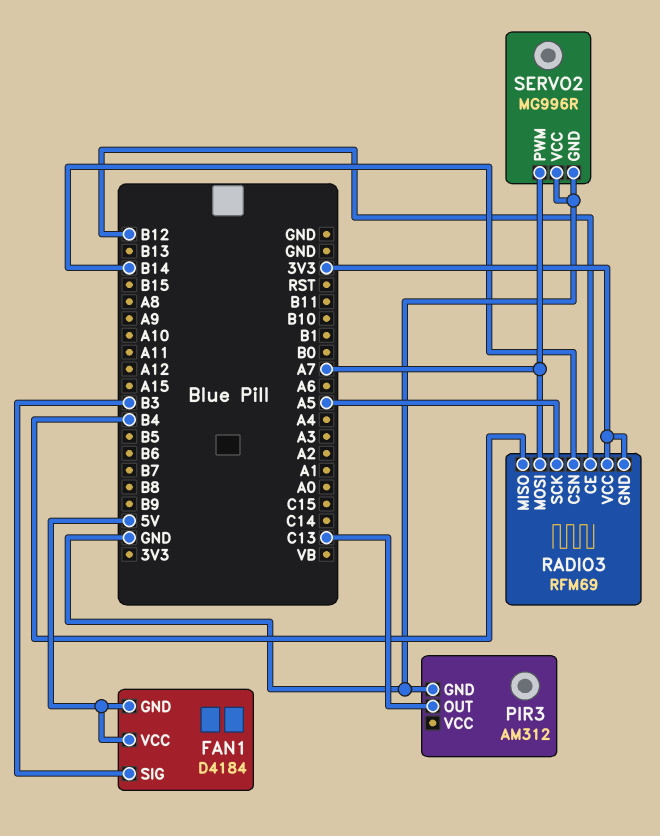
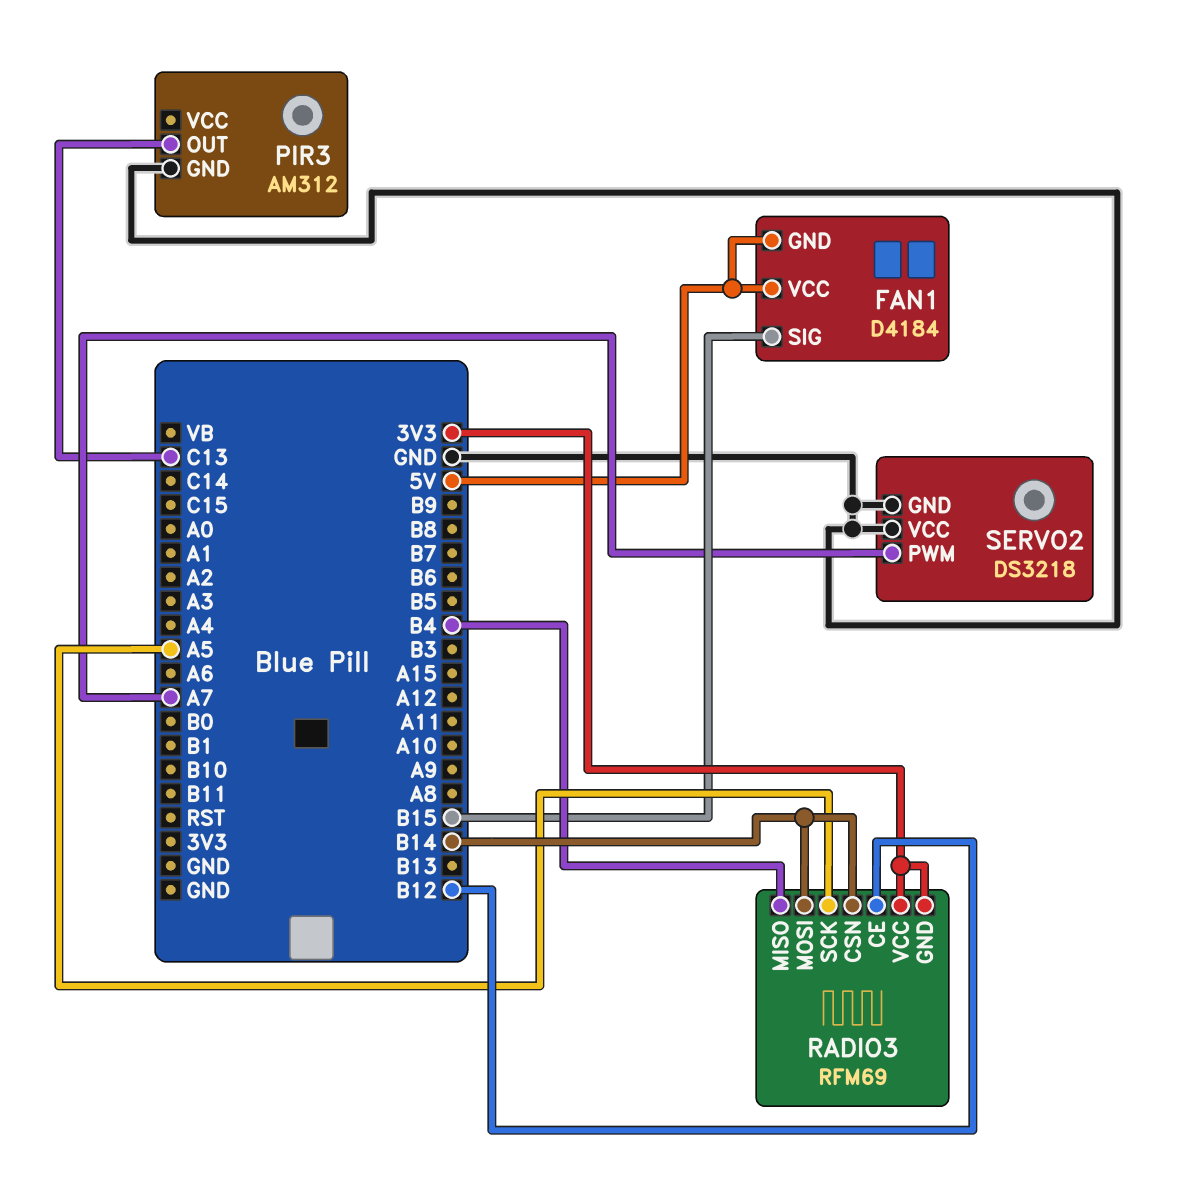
FAN1 pin SIG: B3 -> B15
RADIO3 pin MOSI: A7 -> B14
SERVO2: MG996R -> DS3218

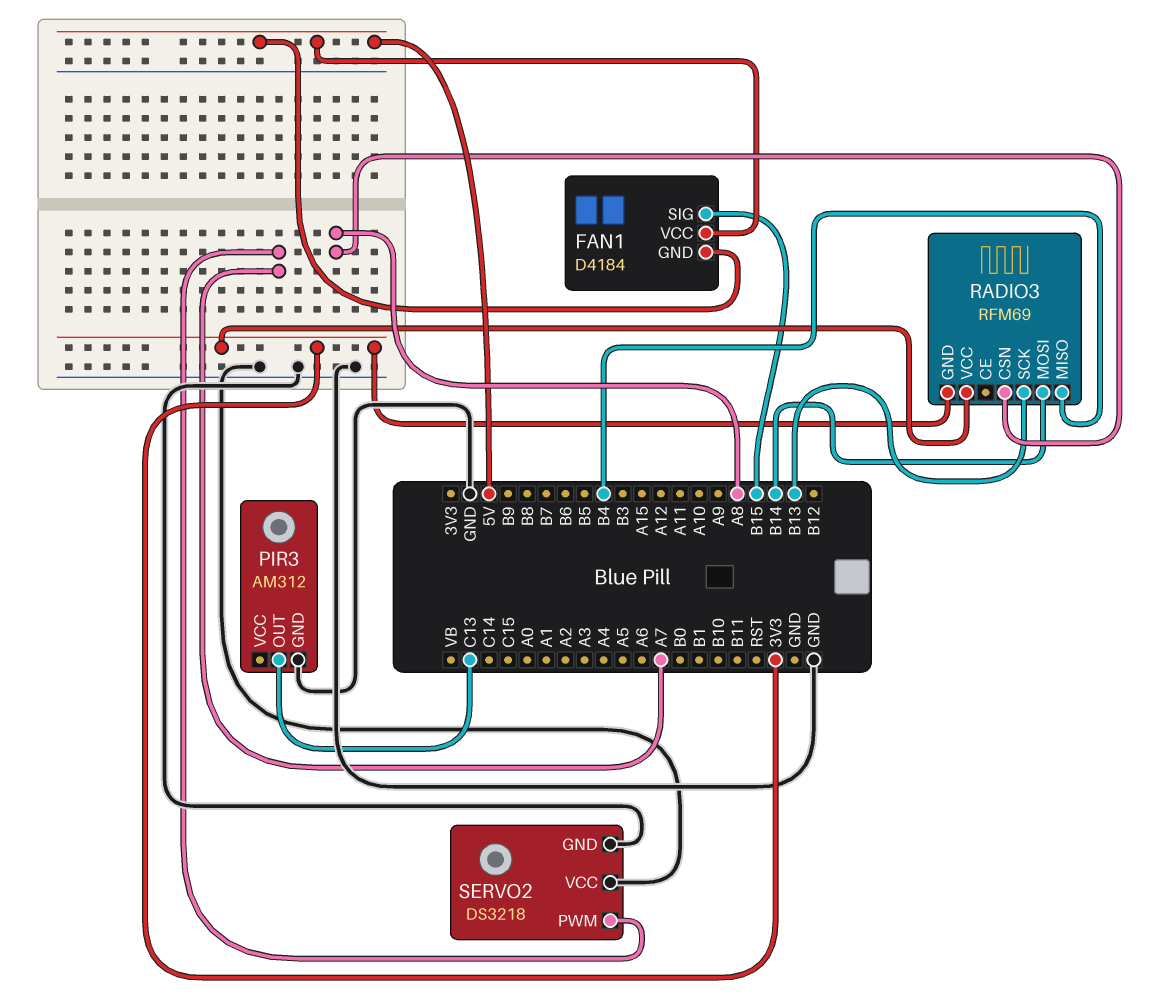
RADIO3 pin CE: B12 -> none
RADIO3 pin CSN: B14 -> A8
RADIO3 pin SCK: A5 -> B13

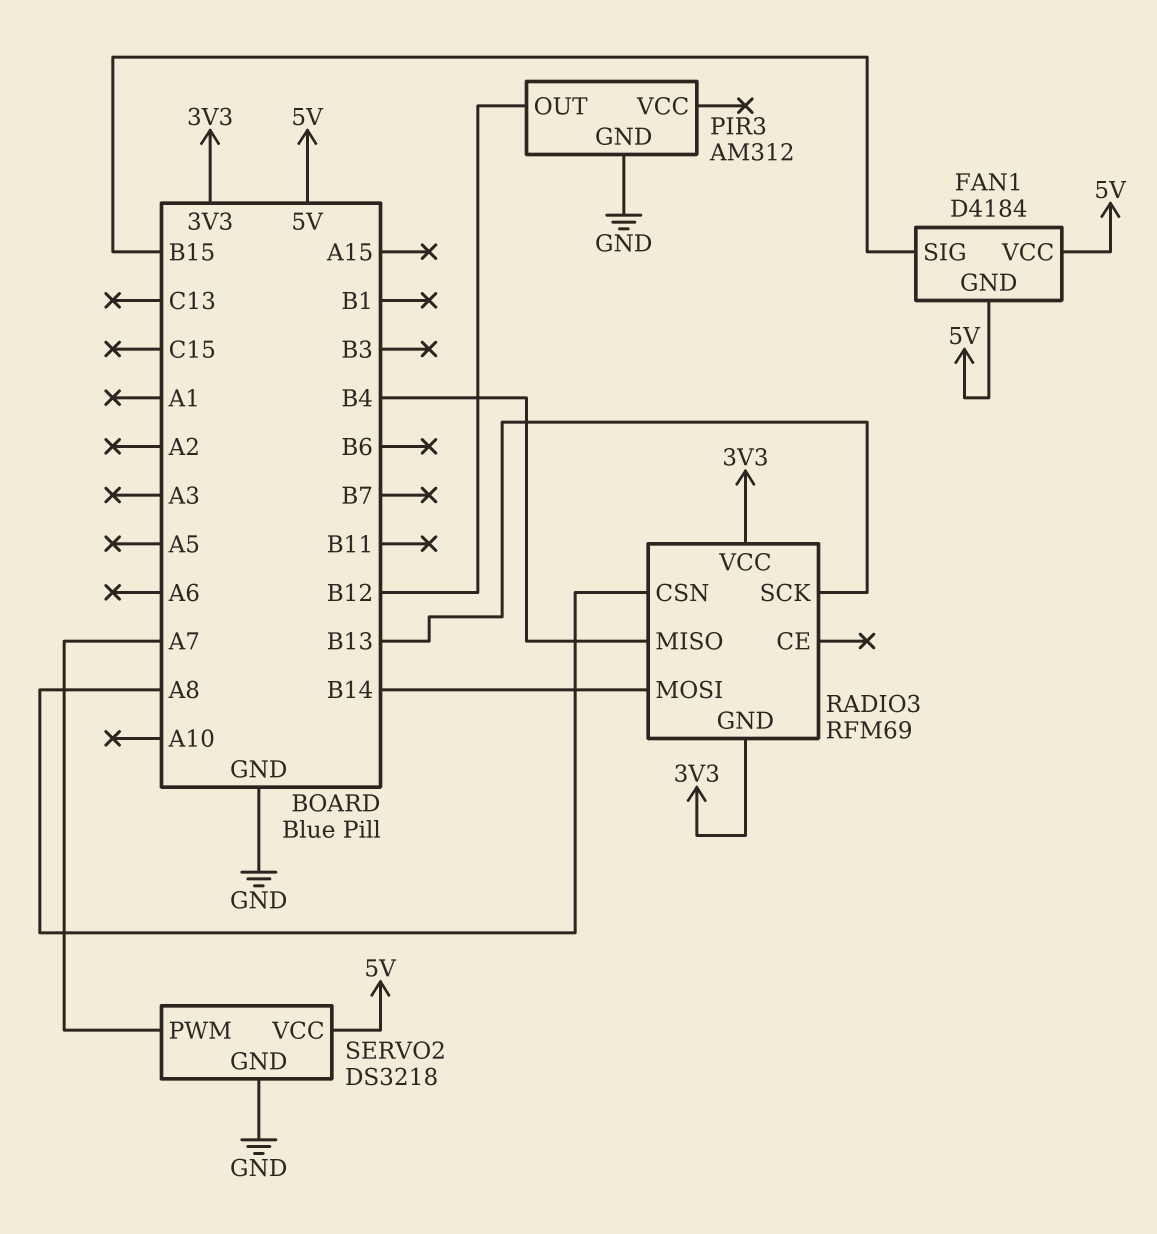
PIR3 pin OUT: C13 -> B12
SERVO2 pin VCC: GND -> 5V

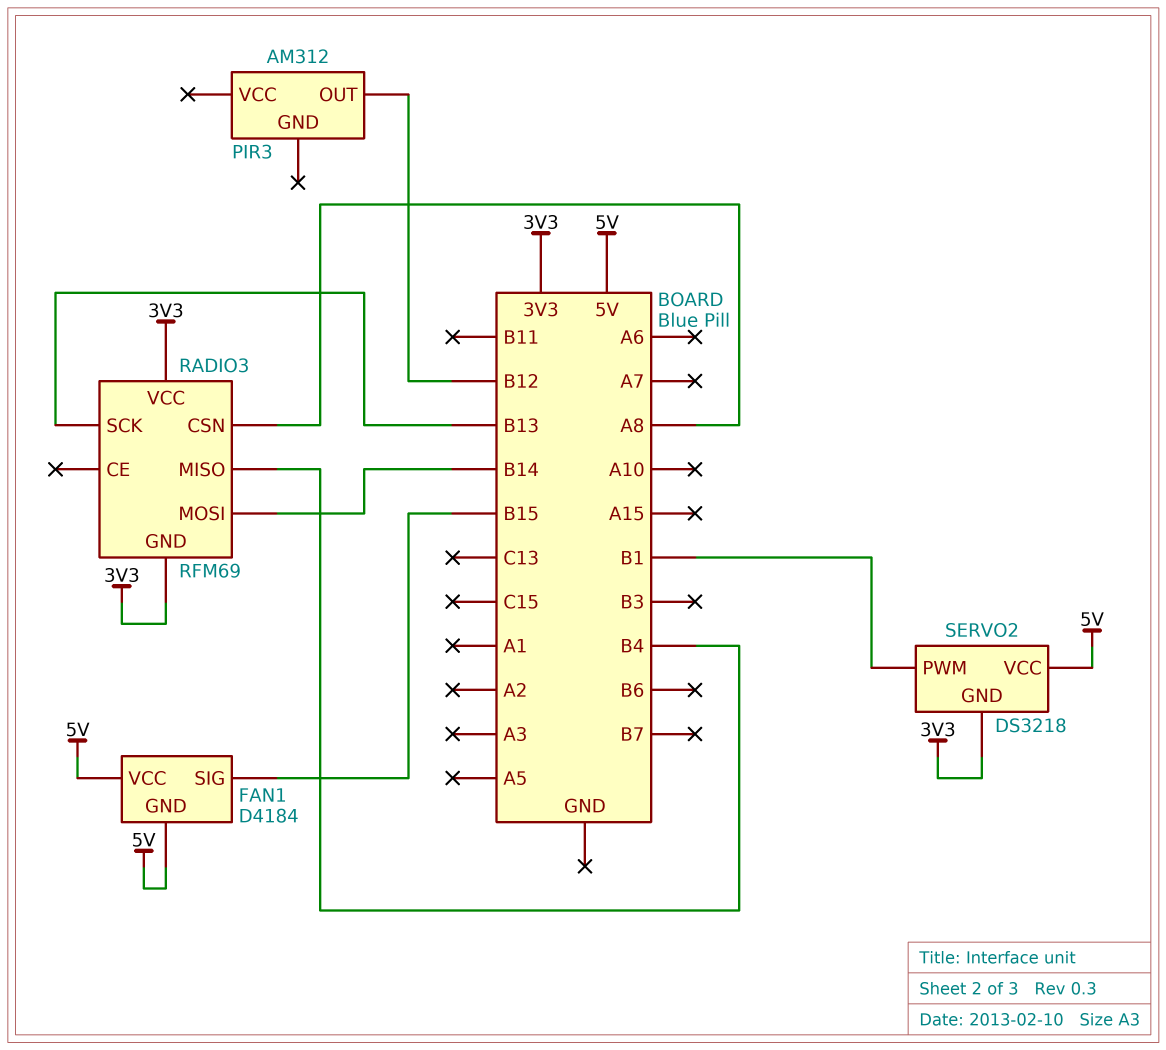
PIR3 pin GND: GND -> none
SERVO2 pin GND: GND -> 3V3
SERVO2 pin PWM: A7 -> B1

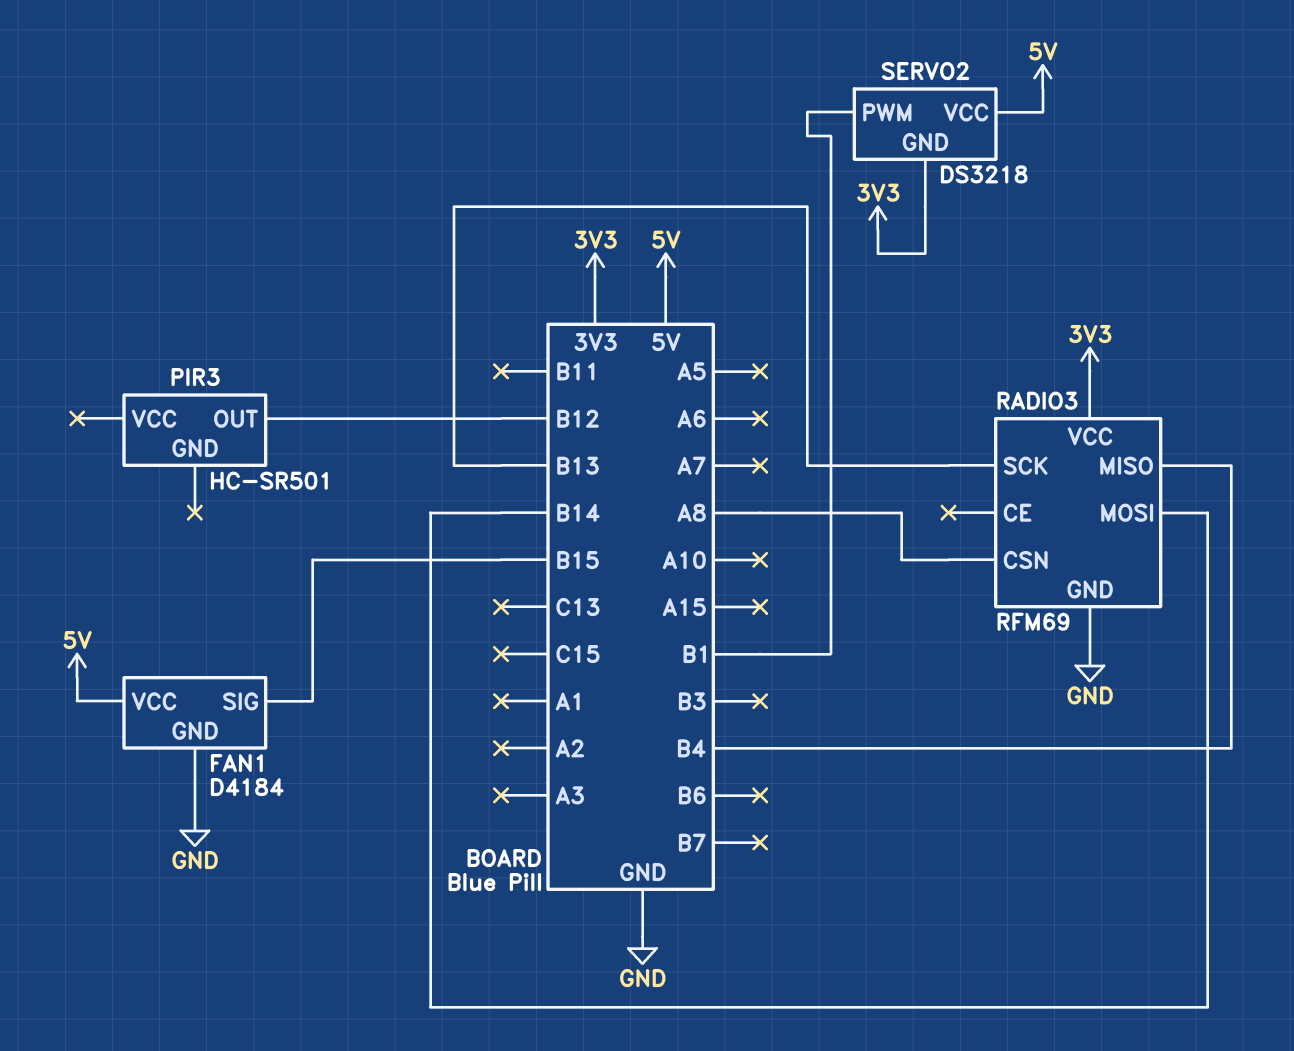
FAN1 pin GND: 5V -> GND
PIR3: AM312 -> HC-SR501
RADIO3 pin GND: 3V3 -> GND

